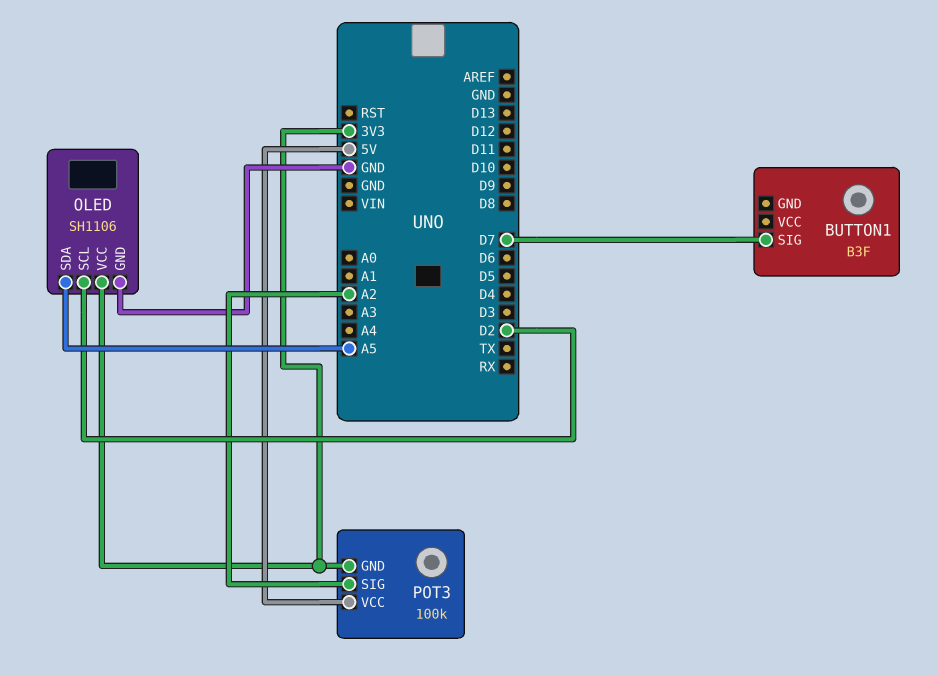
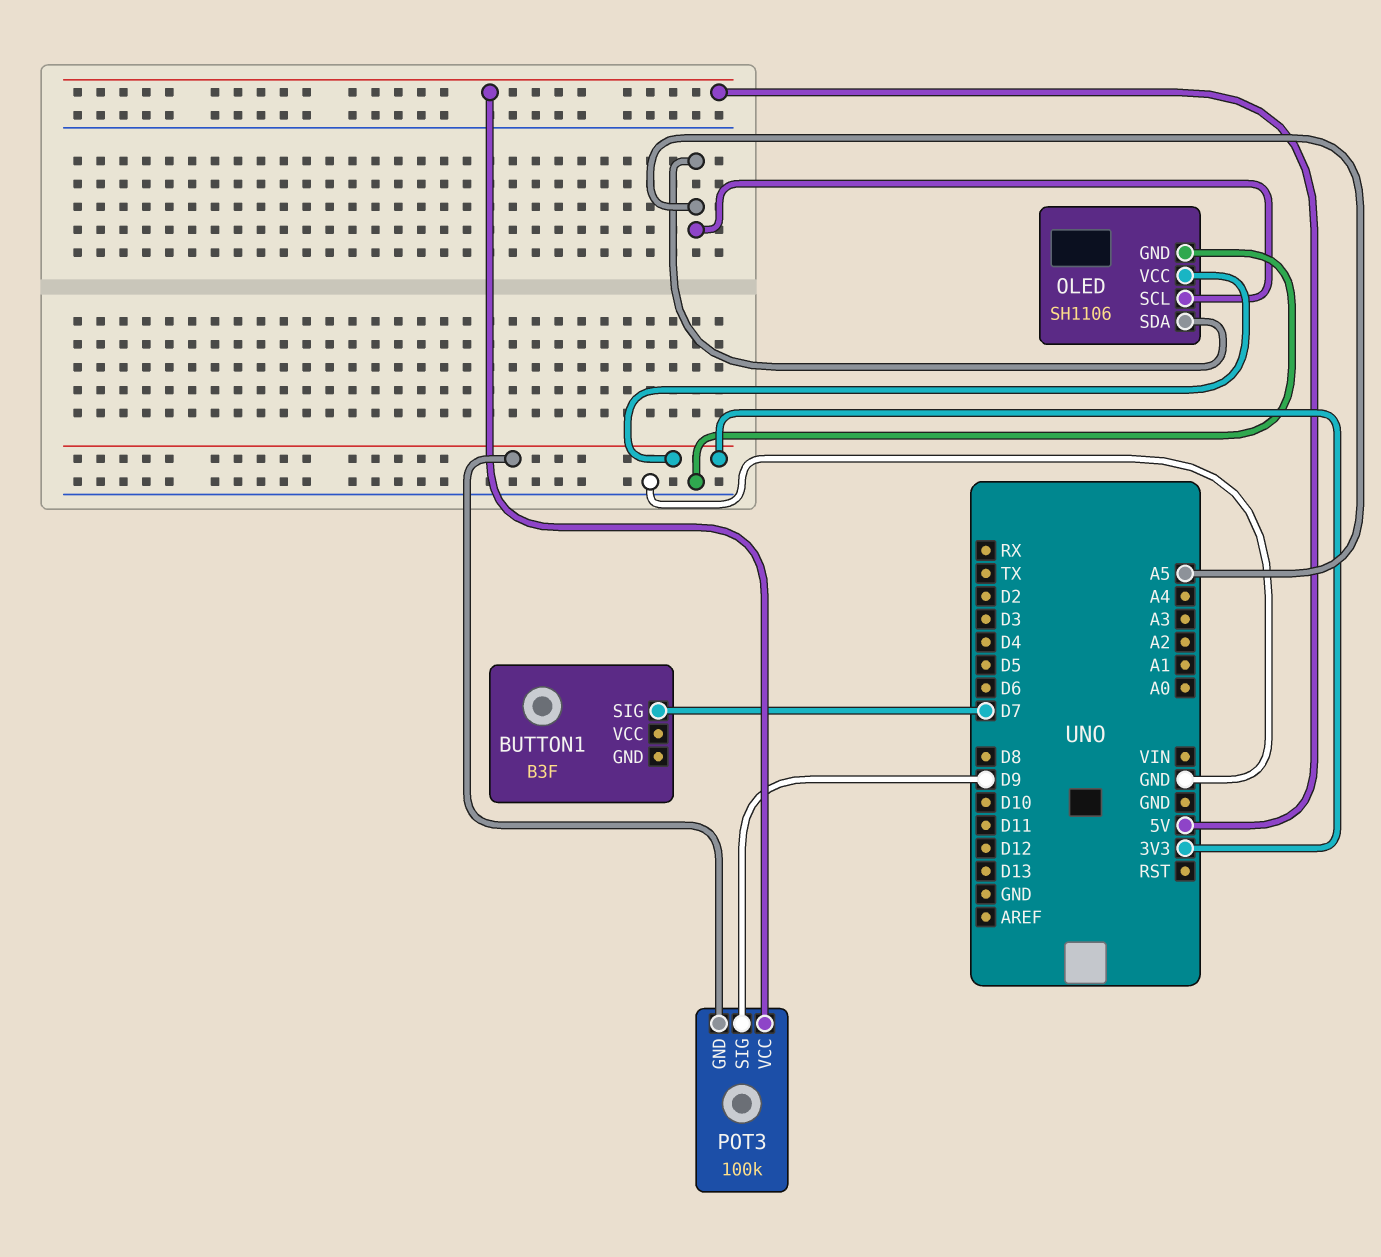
OLED pin SCL: D2 -> A5
POT3 pin SIG: A2 -> D9

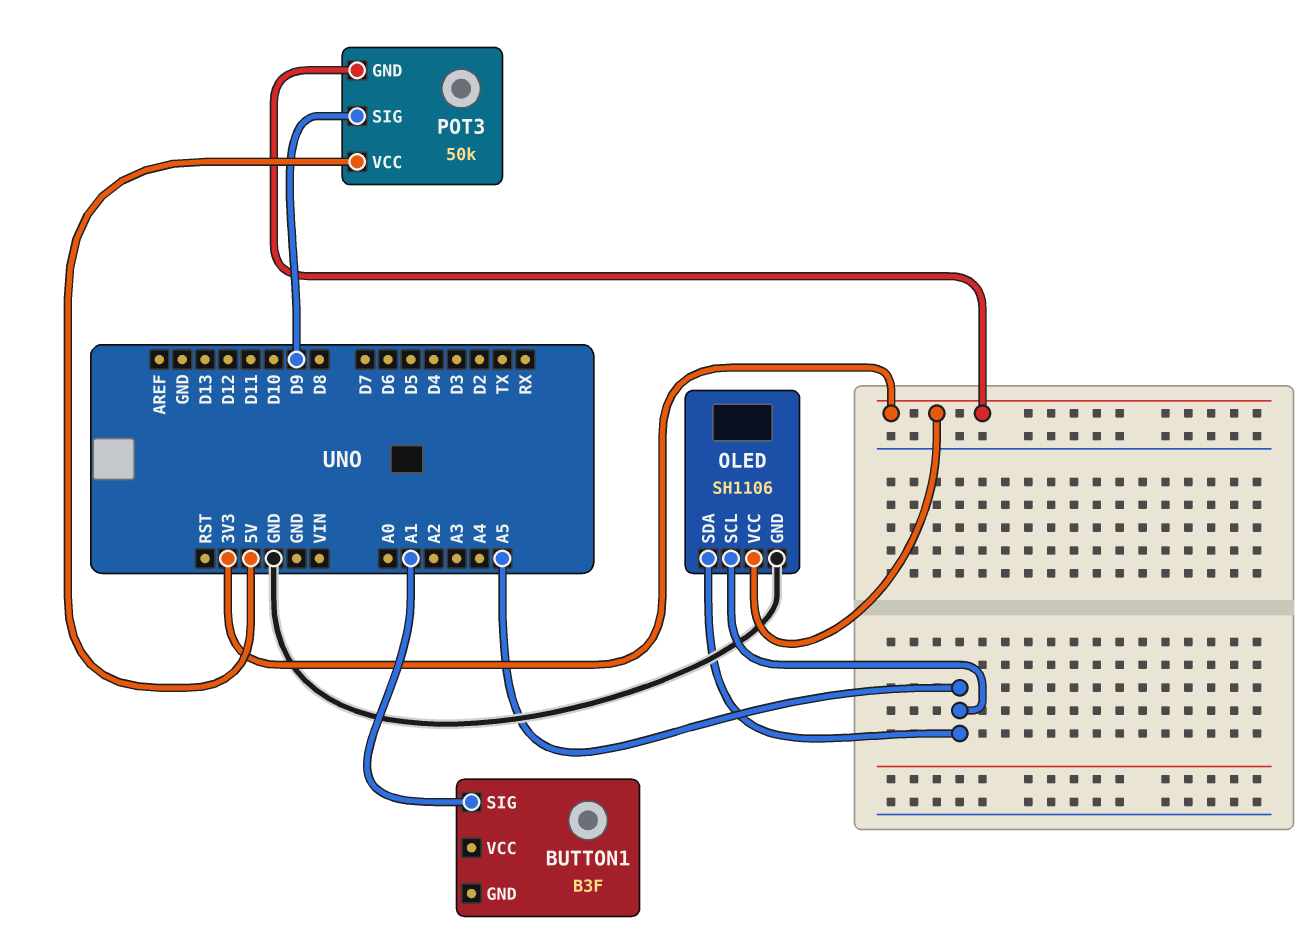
BUTTON1 pin SIG: D7 -> A1
POT3: 100k -> 50k

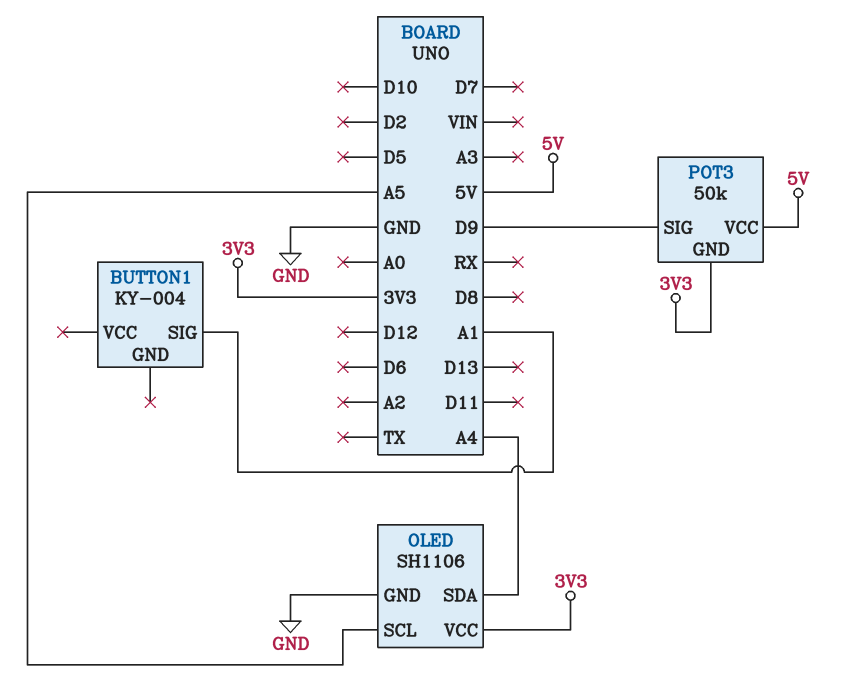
BUTTON1: B3F -> KY-004
OLED pin SDA: A5 -> A4

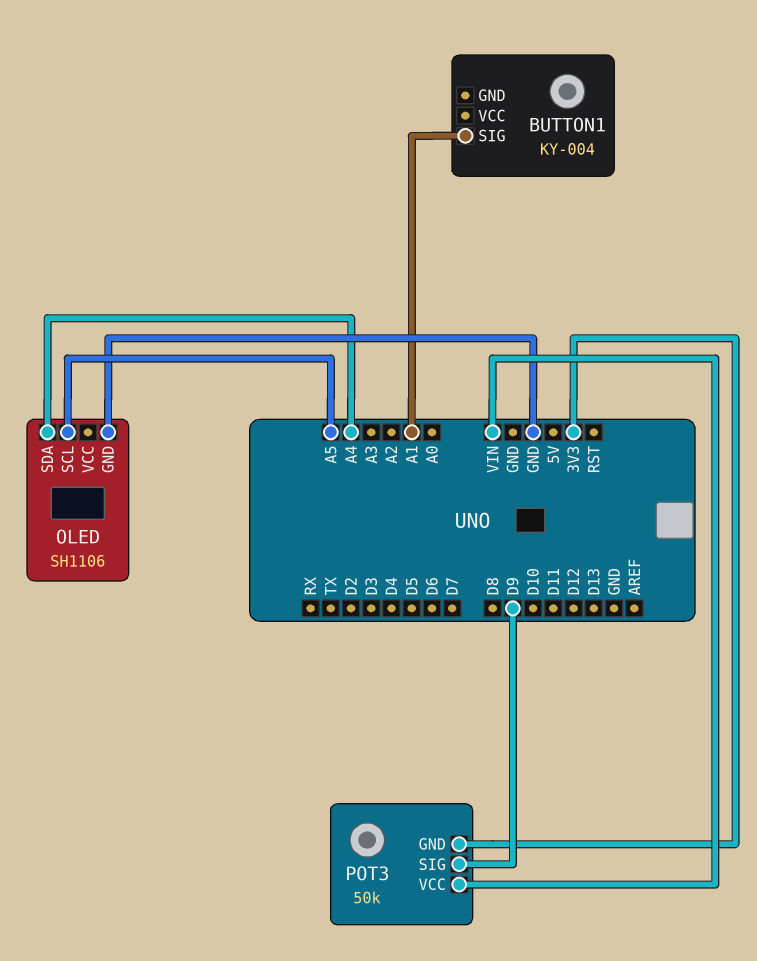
OLED pin VCC: 3V3 -> none
POT3 pin VCC: 5V -> VIN

